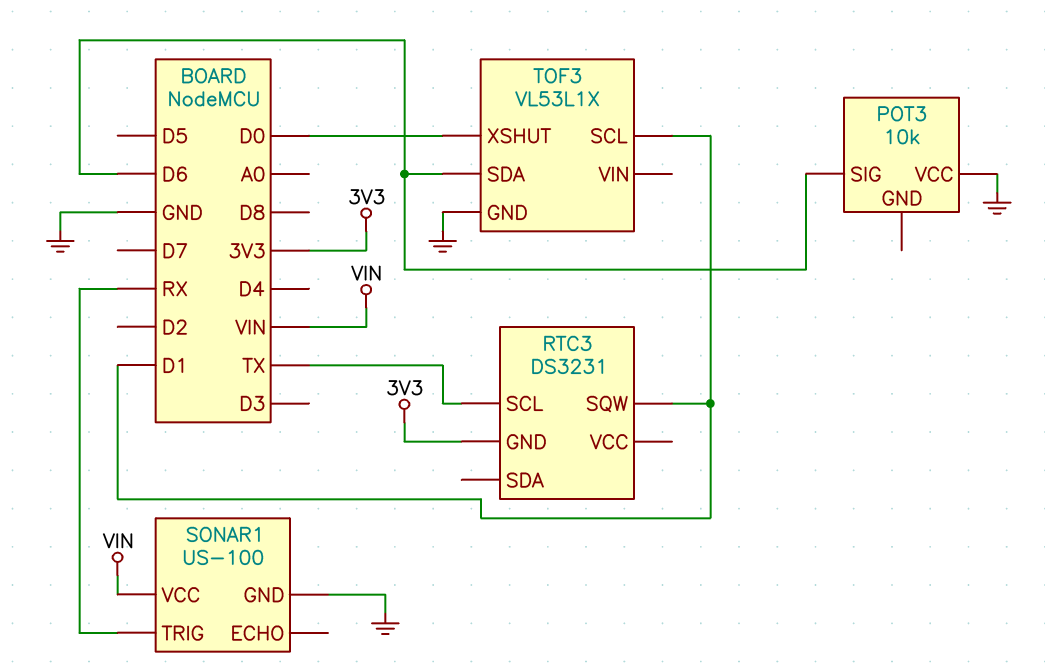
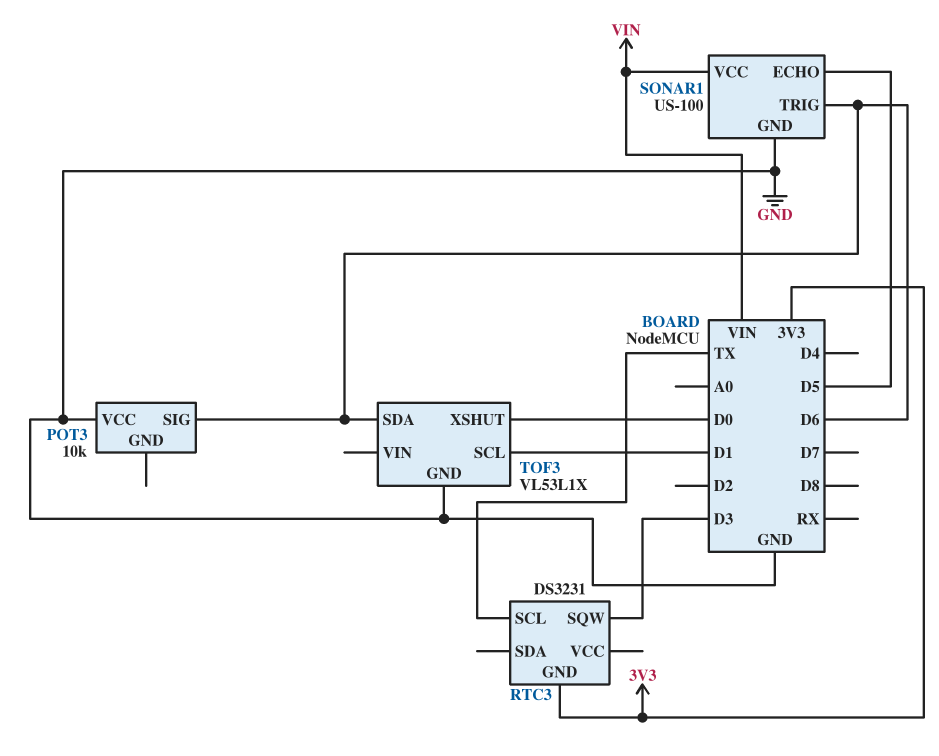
RTC3 pin SQW: D1 -> D3
SONAR1 pin ECHO: none -> D5
SONAR1 pin TRIG: RX -> D6

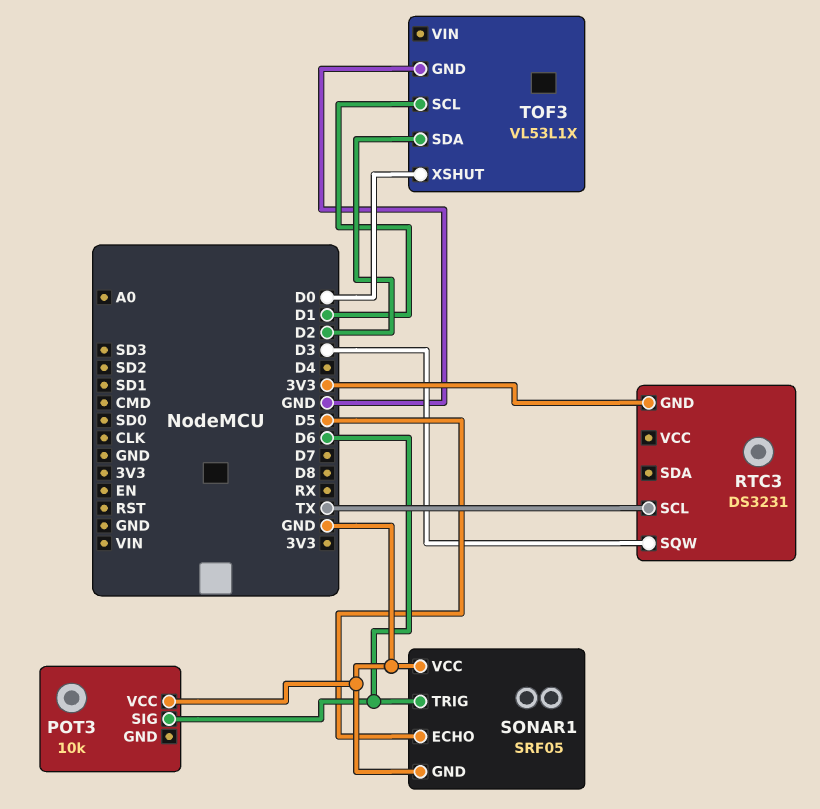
SONAR1: US-100 -> SRF05
SONAR1 pin VCC: VIN -> GND
TOF3 pin SDA: D6 -> D2

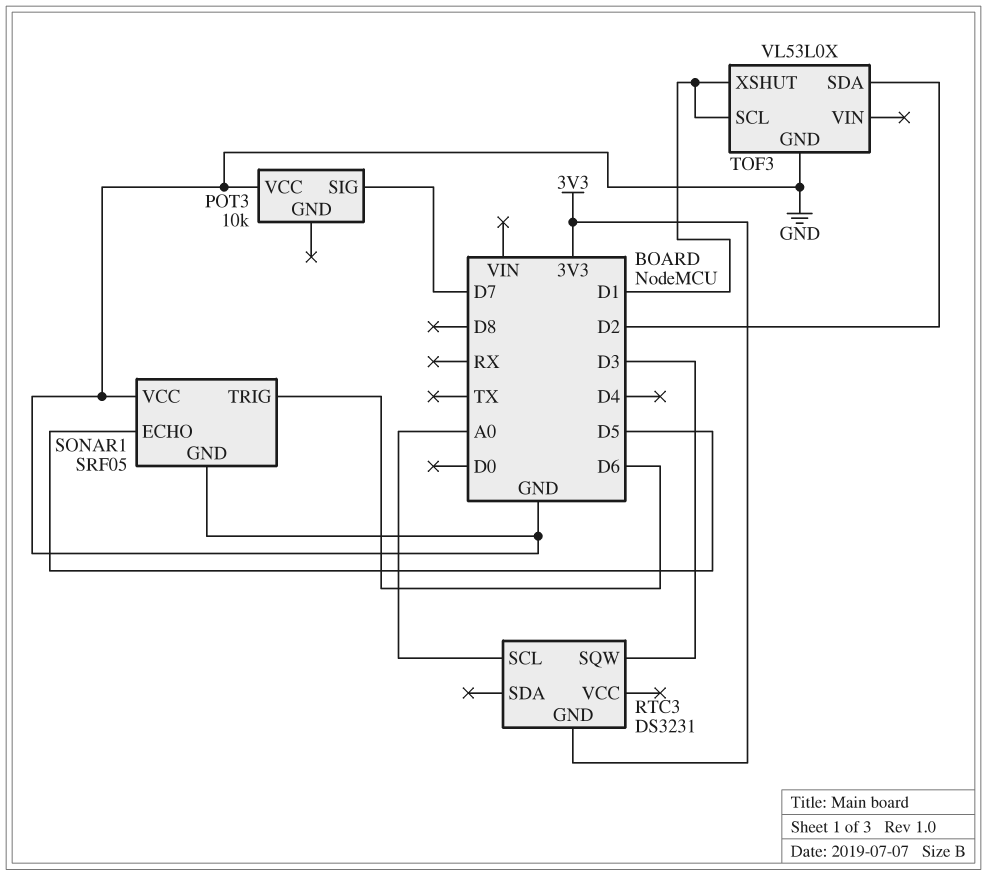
POT3 pin SIG: D6 -> D7
RTC3 pin SCL: TX -> A0
TOF3: VL53L1X -> VL53L0X
TOF3 pin XSHUT: D0 -> D1

